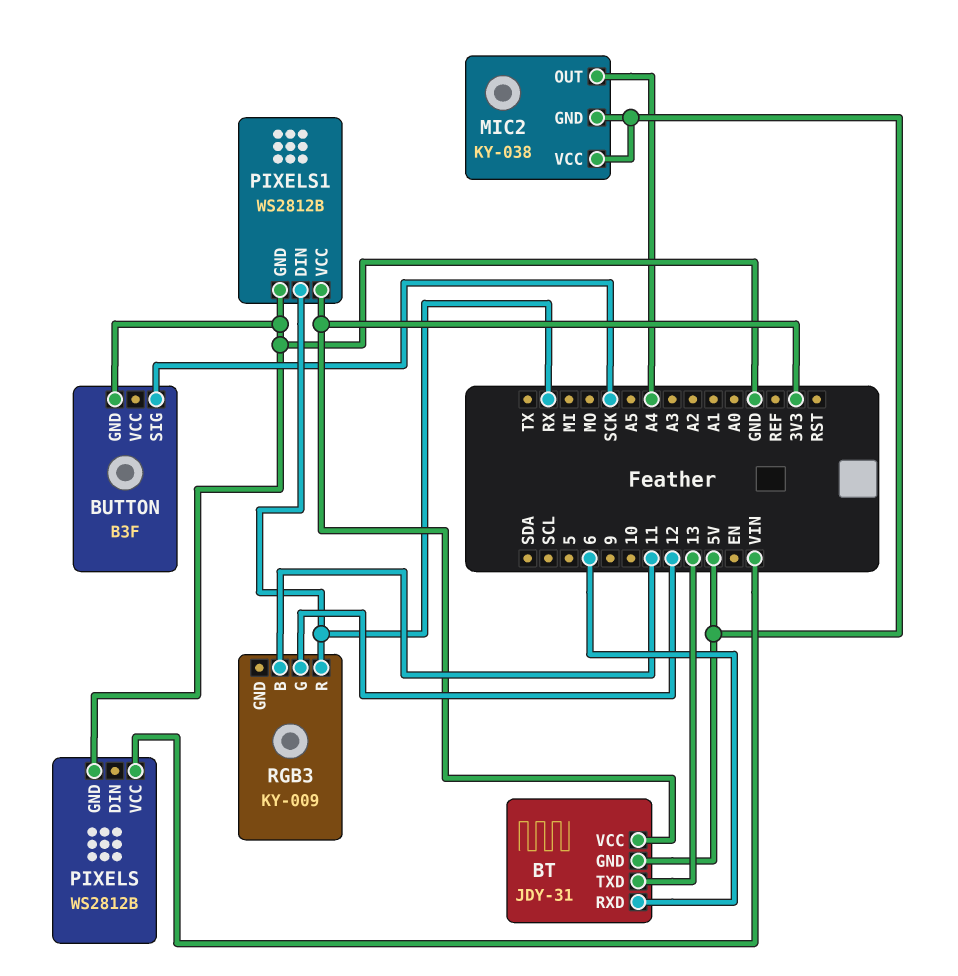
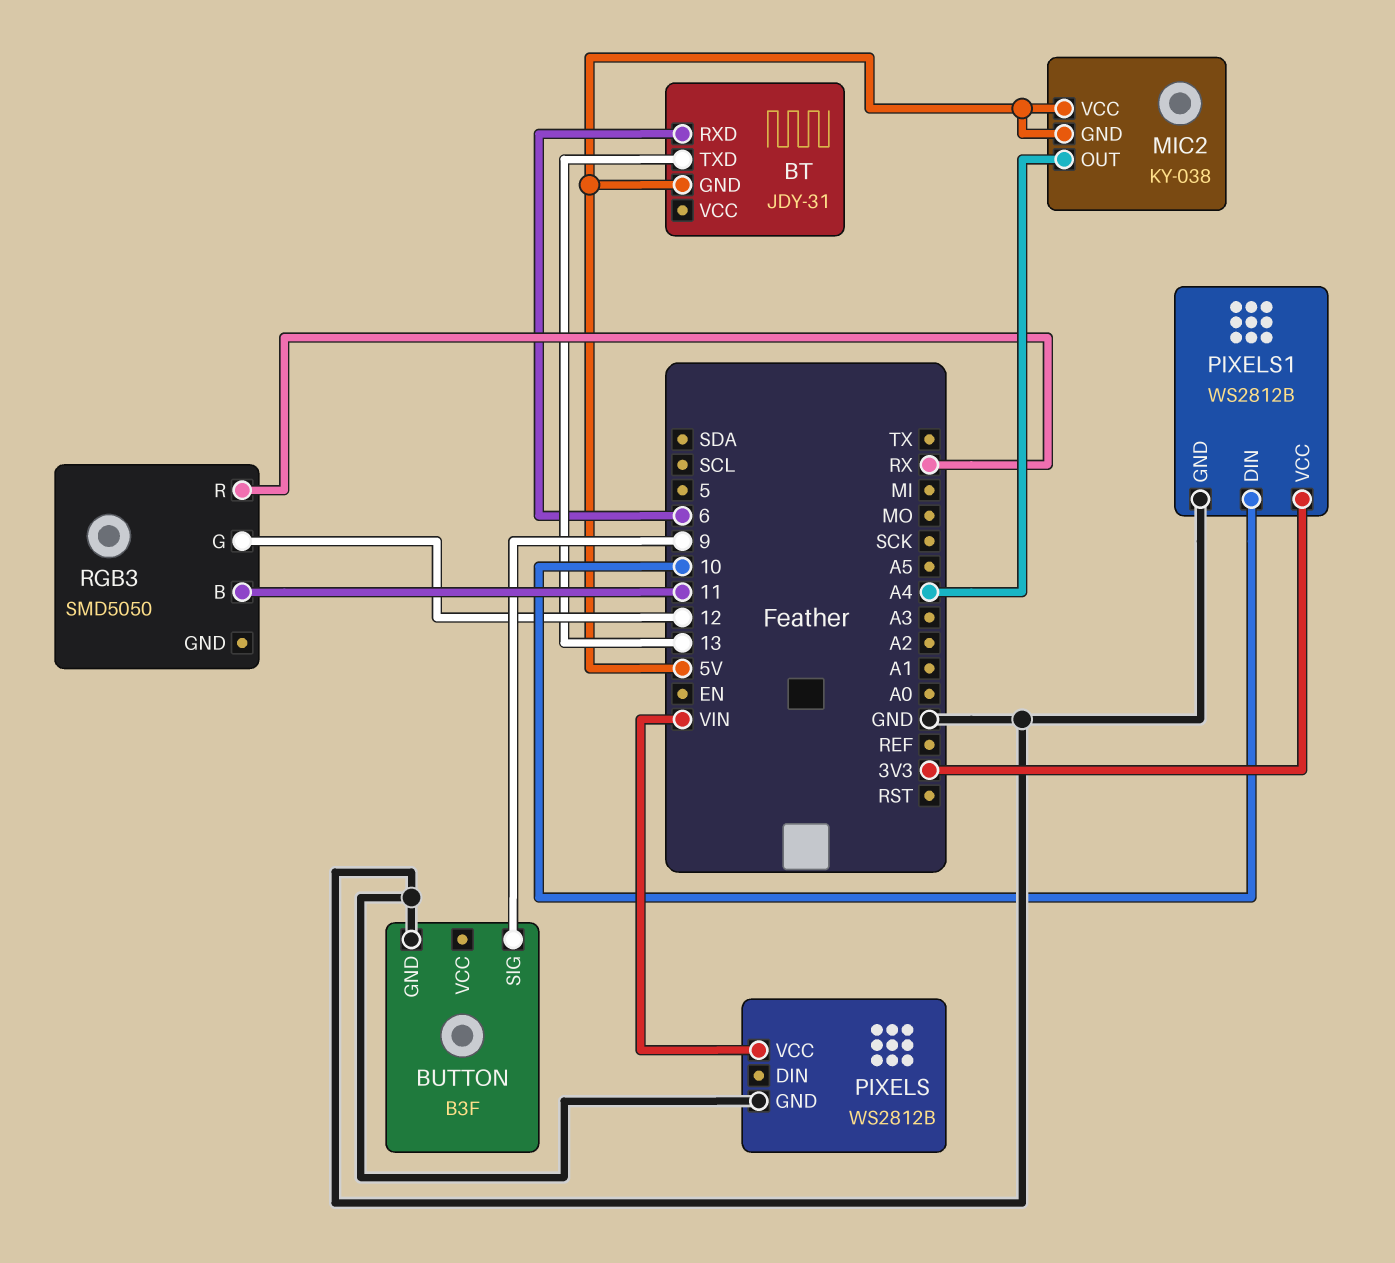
BT pin VCC: 3V3 -> none
BUTTON pin SIG: SCK -> 9
PIXELS1 pin DIN: RX -> 10
RGB3: KY-009 -> SMD5050

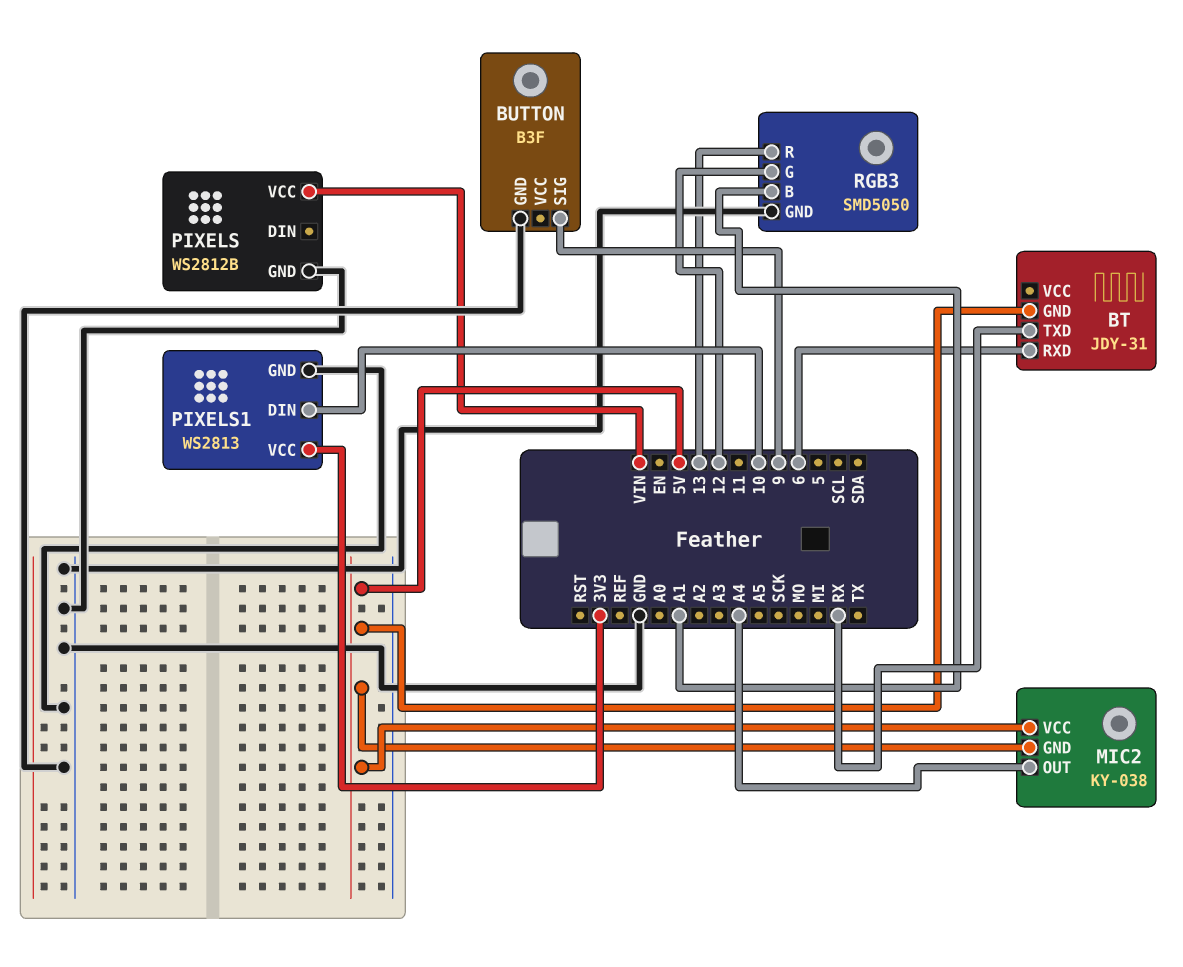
BT pin TXD: 13 -> RX
PIXELS1: WS2812B -> WS2813
RGB3 pin B: 11 -> A1
RGB3 pin GND: none -> GND
RGB3 pin R: RX -> 13

